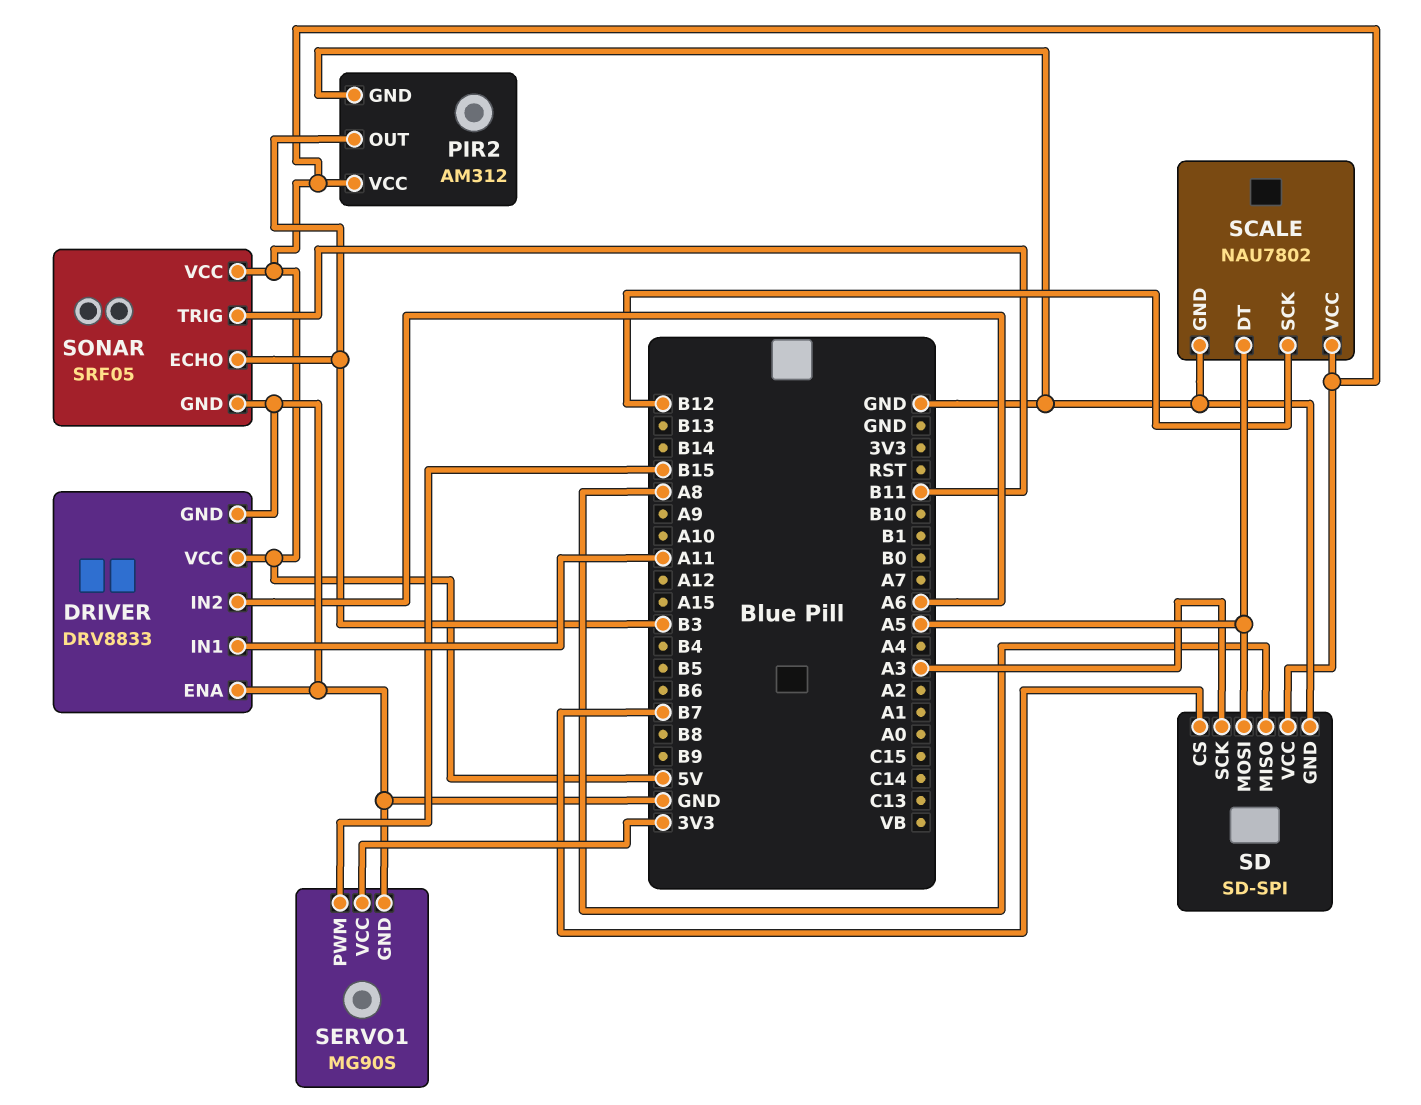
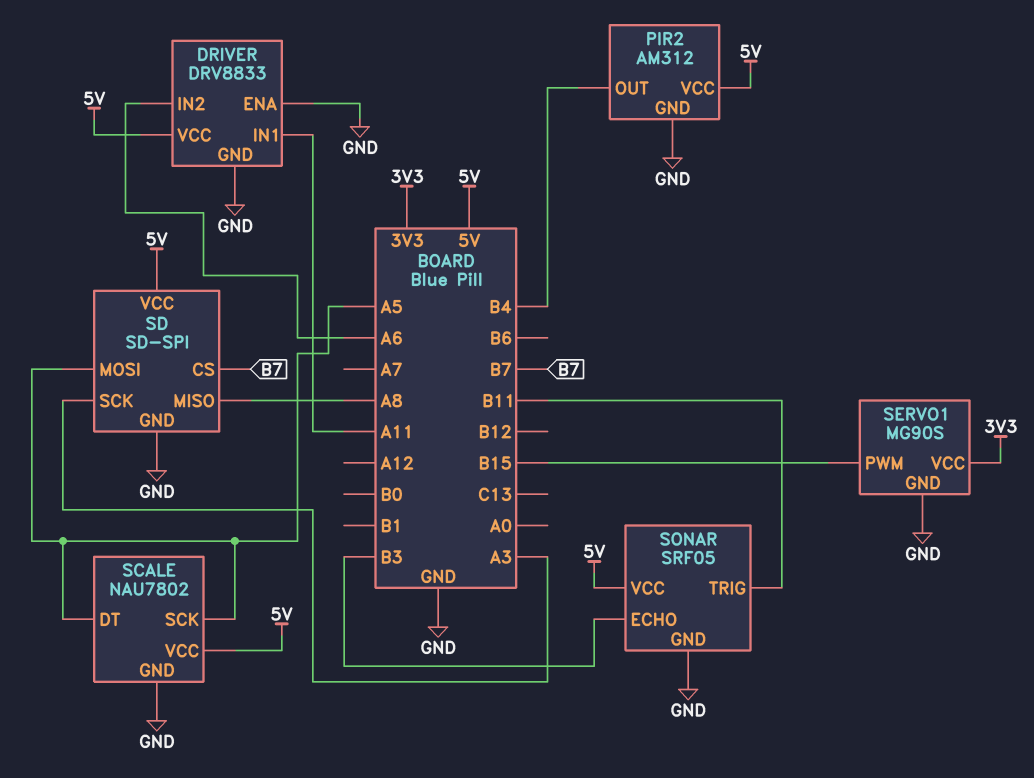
PIR2 pin OUT: B3 -> B4
SCALE pin SCK: B12 -> A5

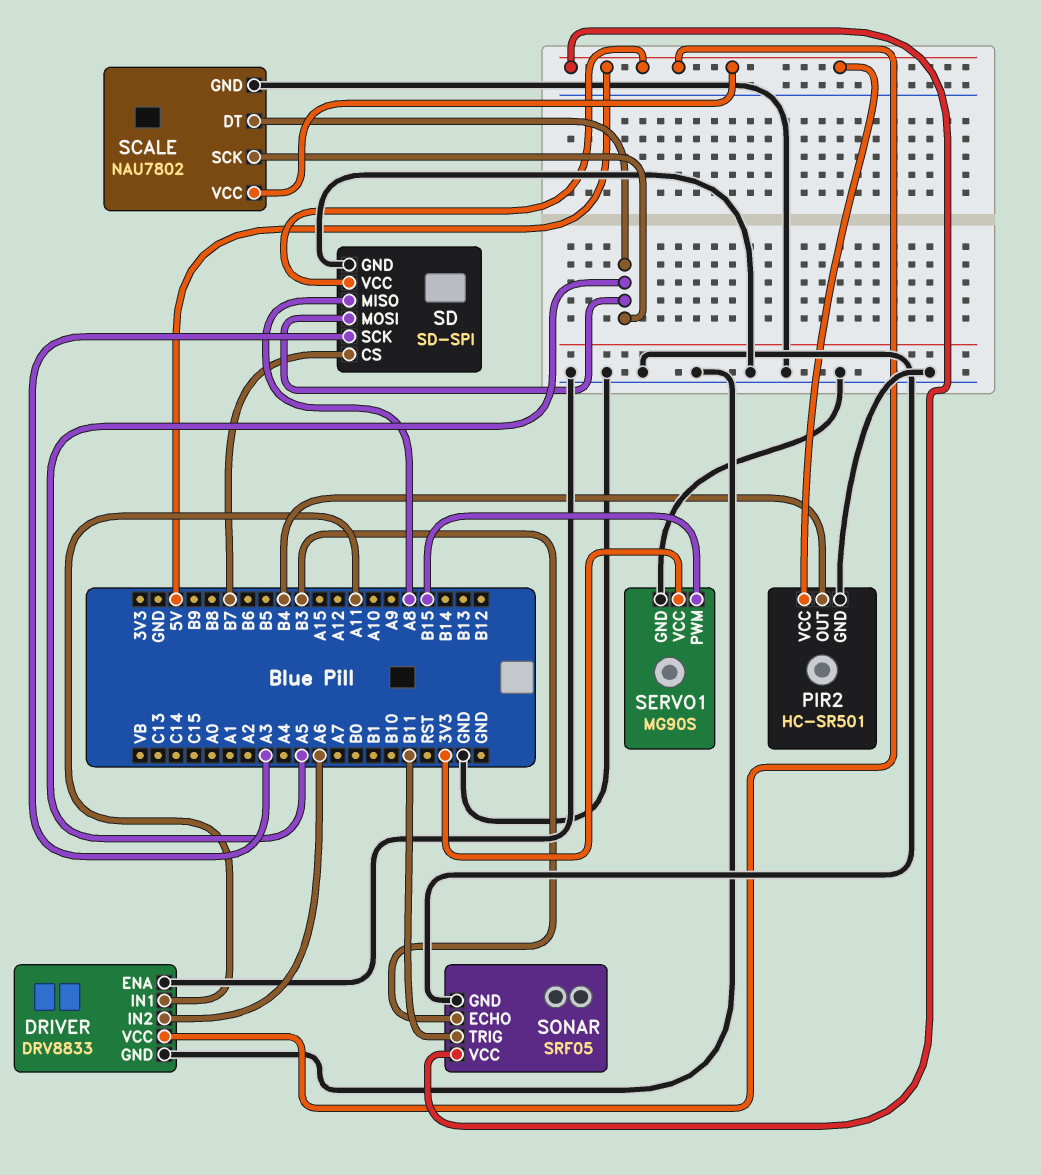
PIR2: AM312 -> HC-SR501

